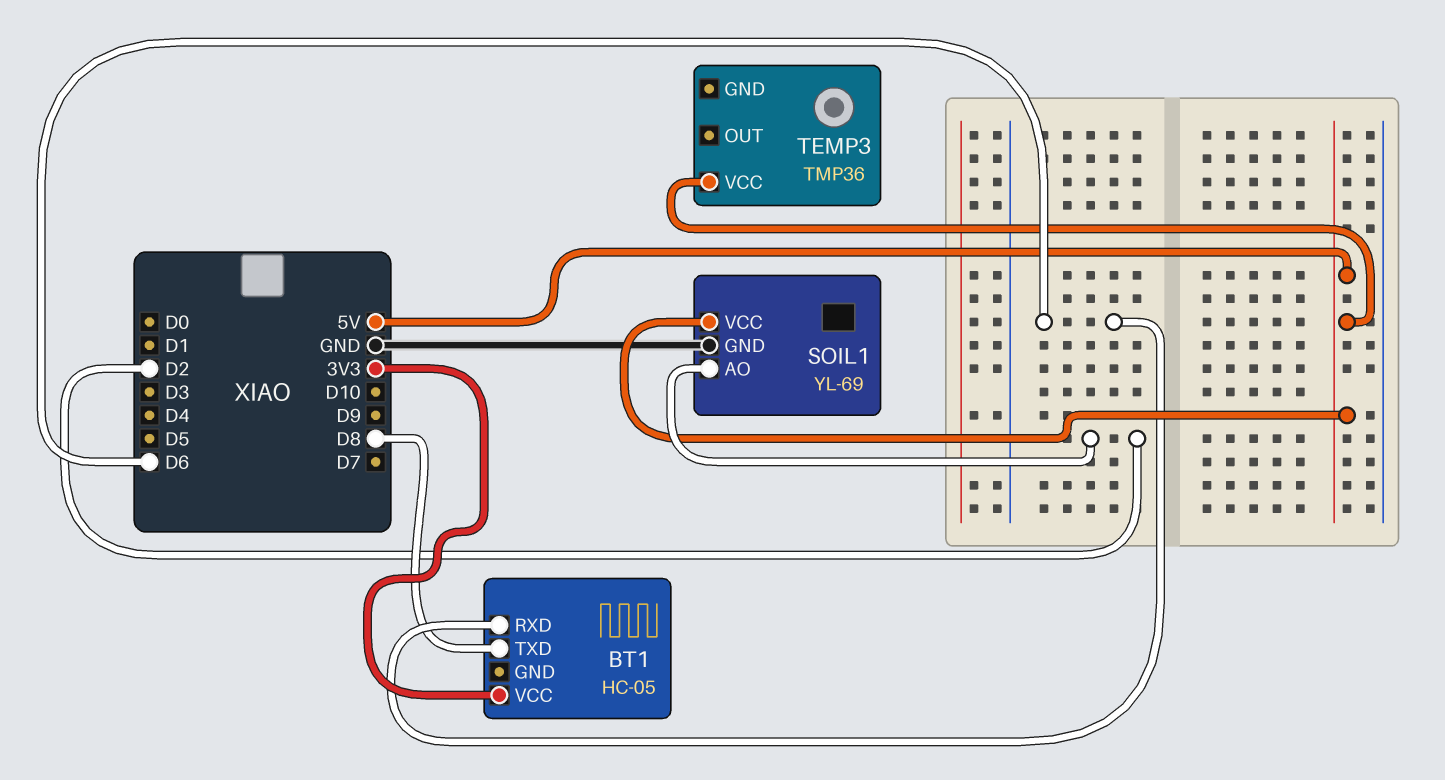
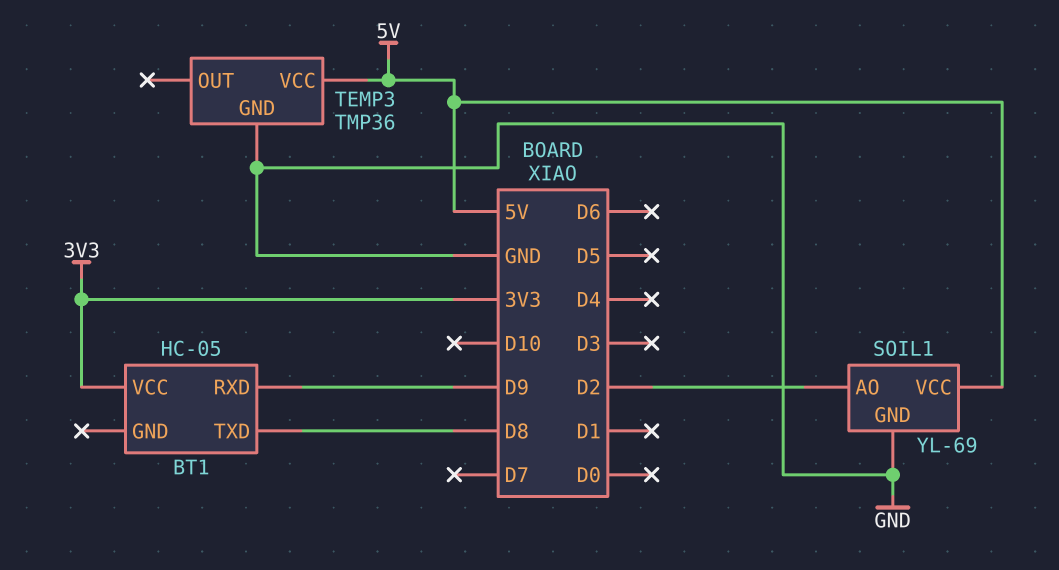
BT1 pin RXD: D6 -> D9
TEMP3 pin GND: none -> GND

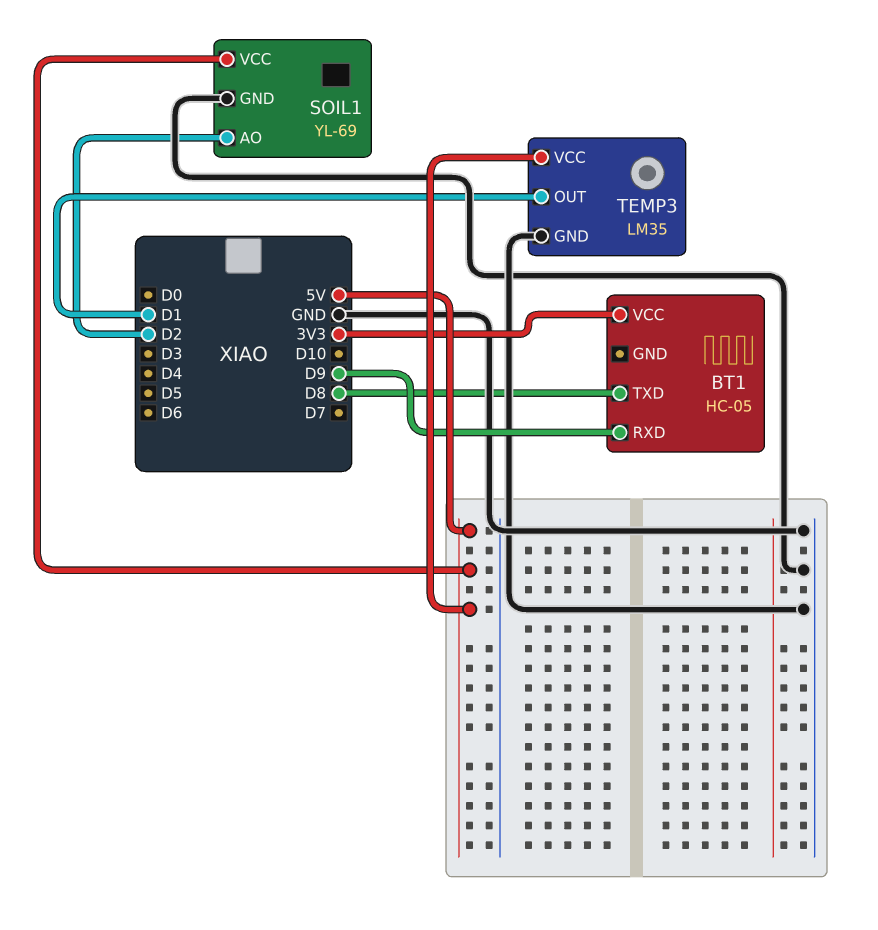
TEMP3: TMP36 -> LM35
TEMP3 pin OUT: none -> D1

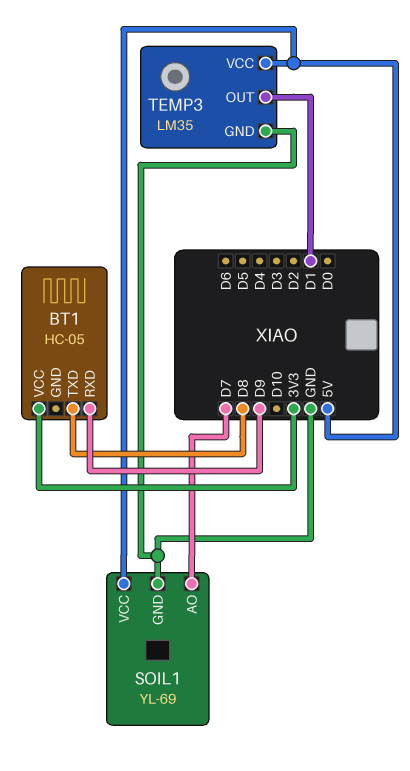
SOIL1 pin AO: D2 -> D7

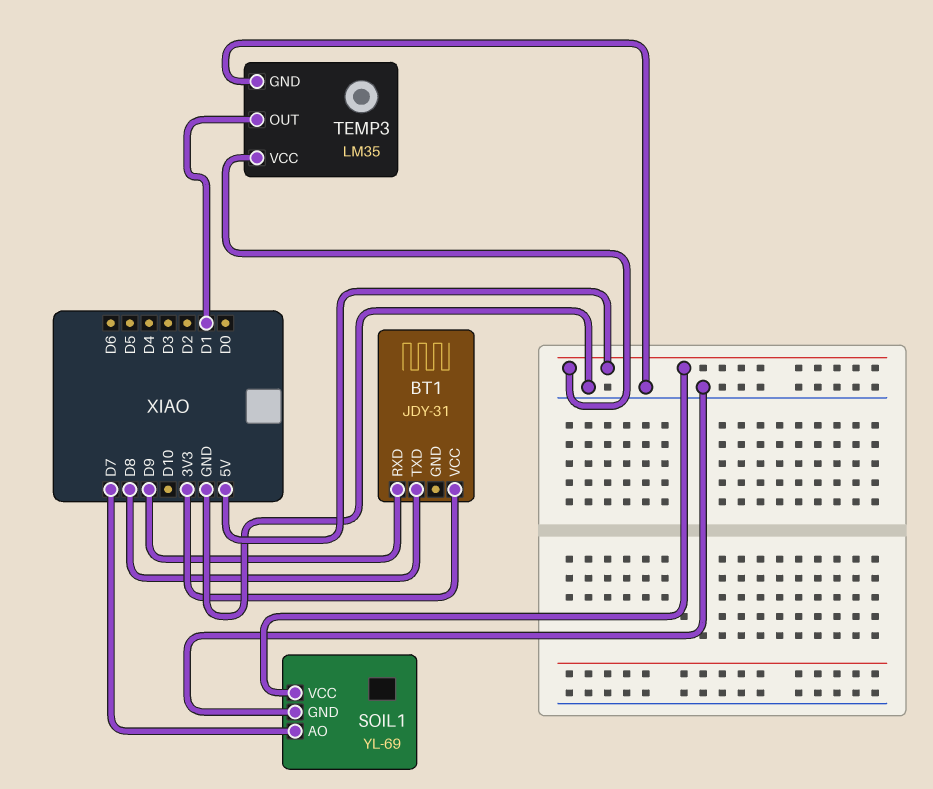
BT1: HC-05 -> JDY-31

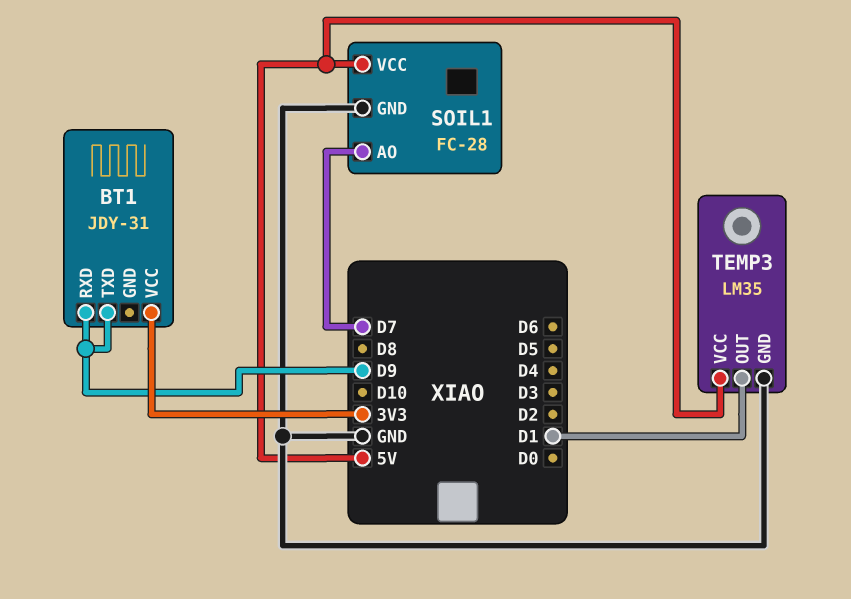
BT1 pin TXD: D8 -> D9
SOIL1: YL-69 -> FC-28

